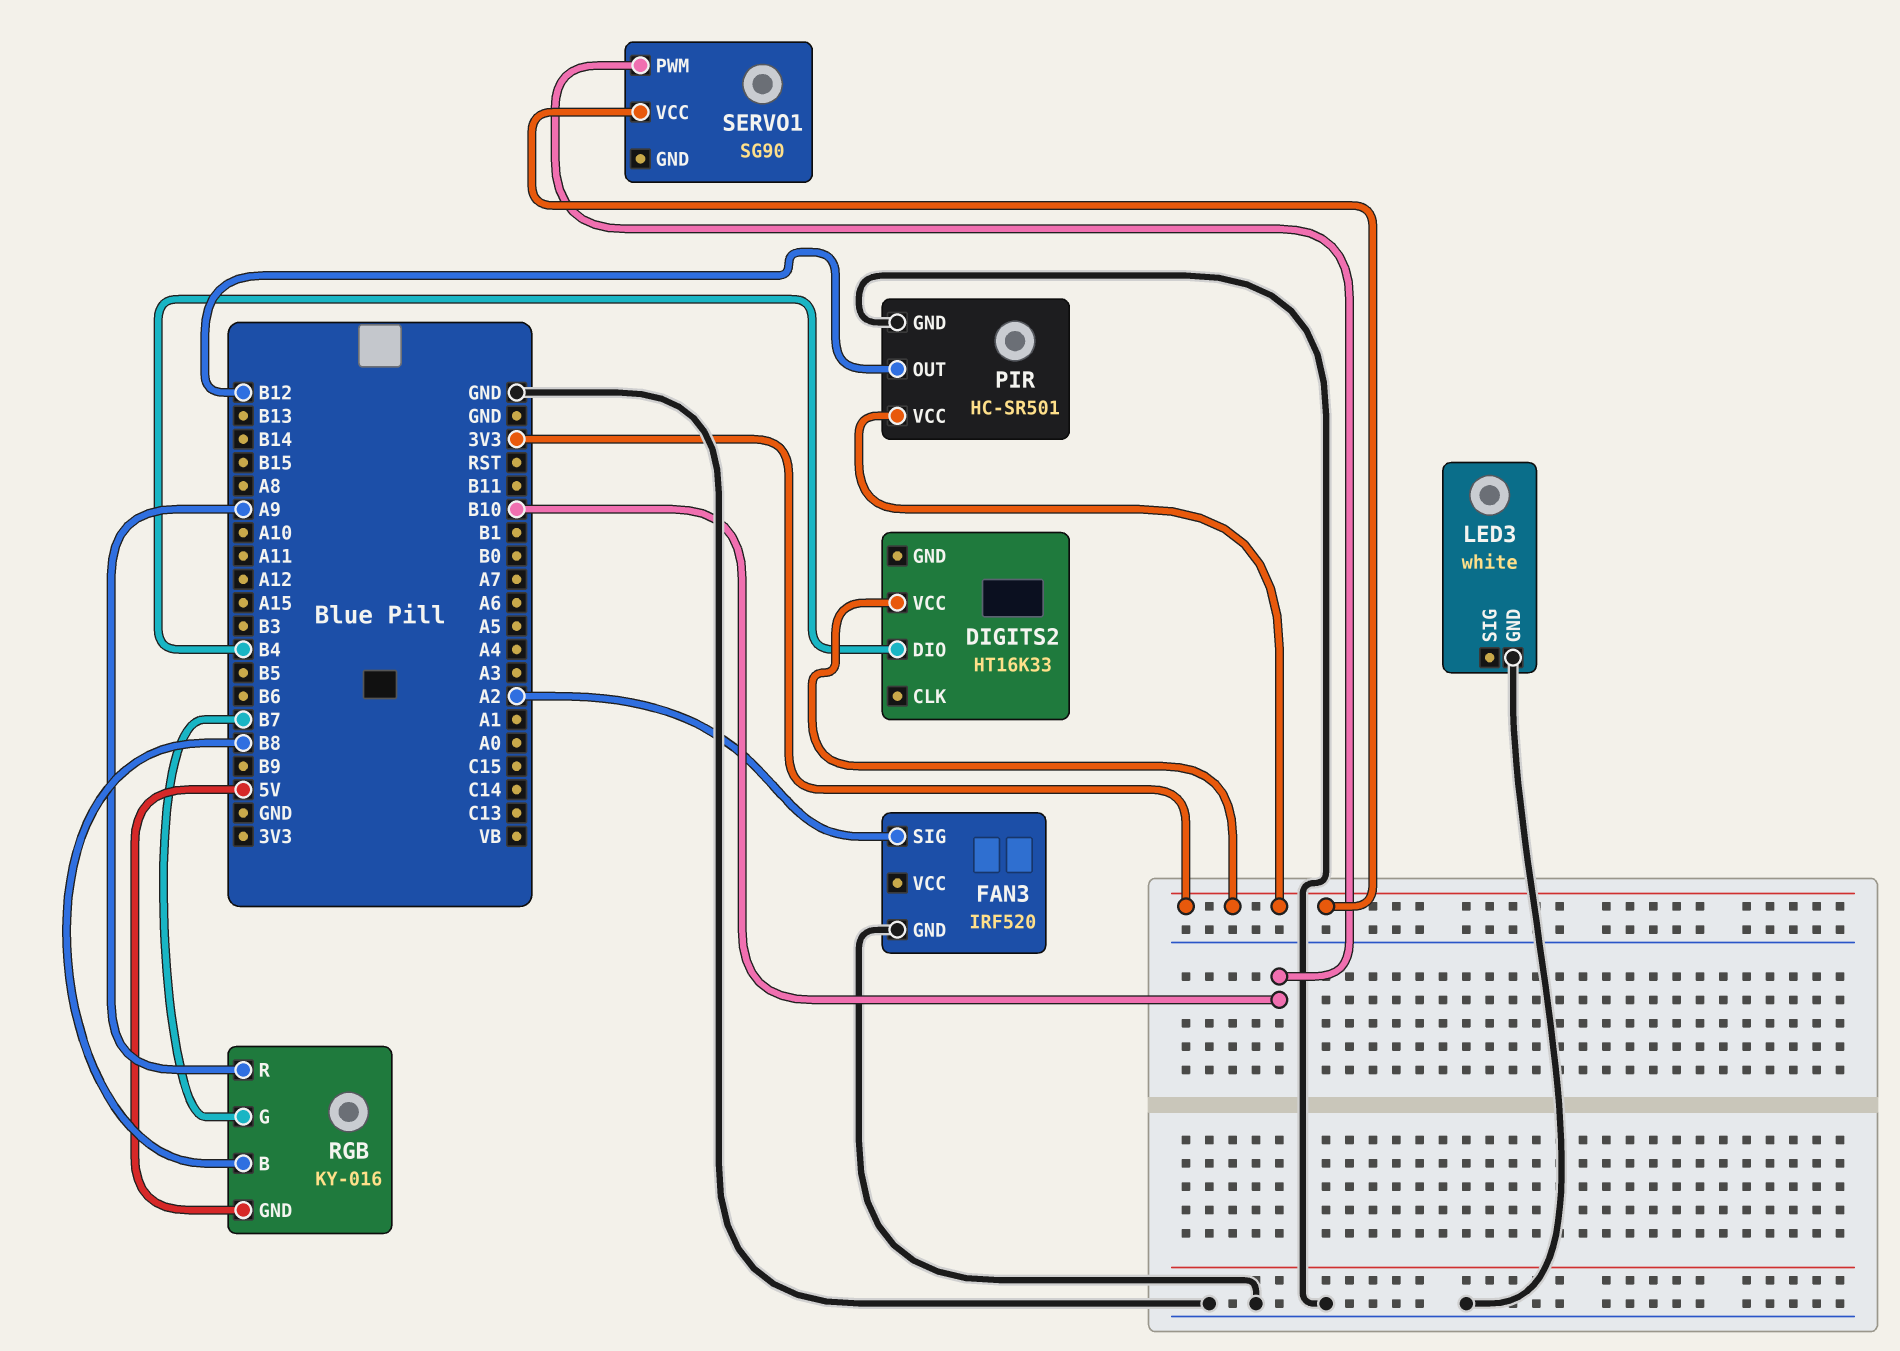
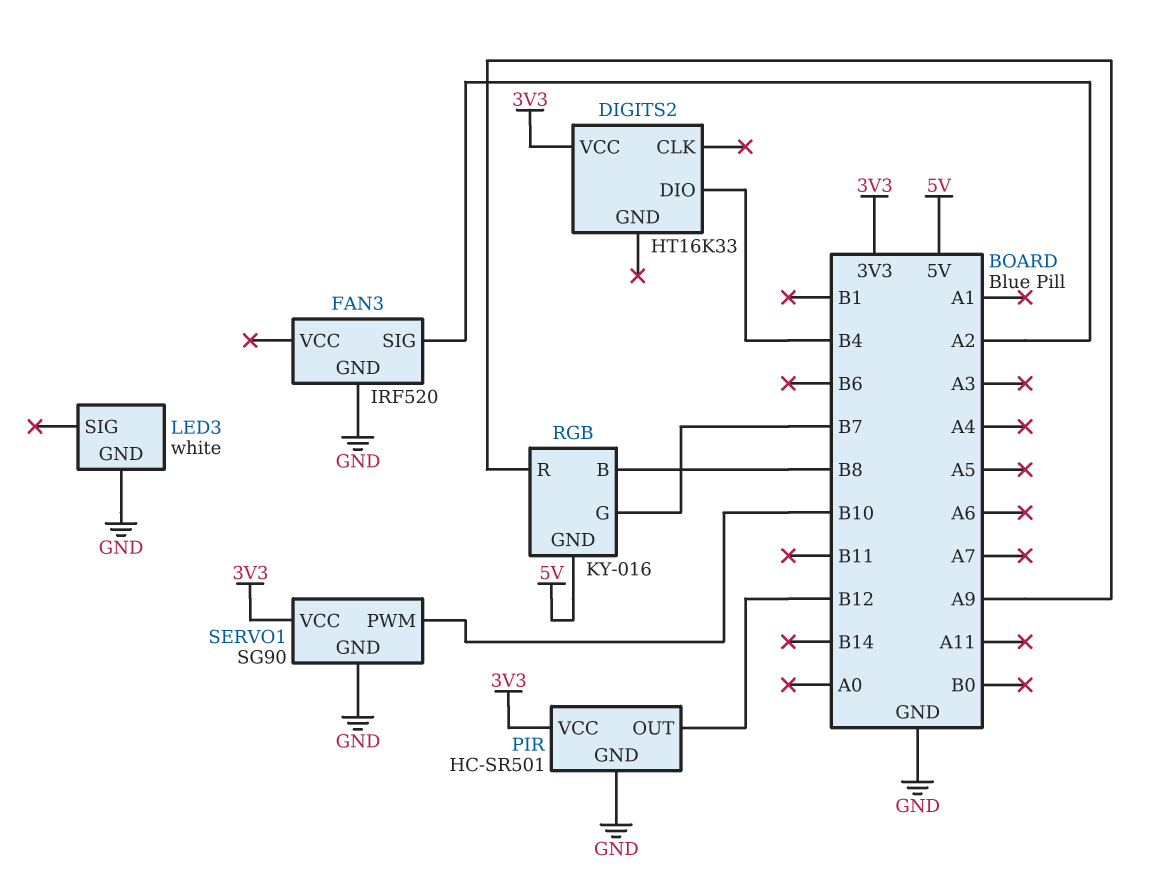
SERVO1 pin GND: none -> GND

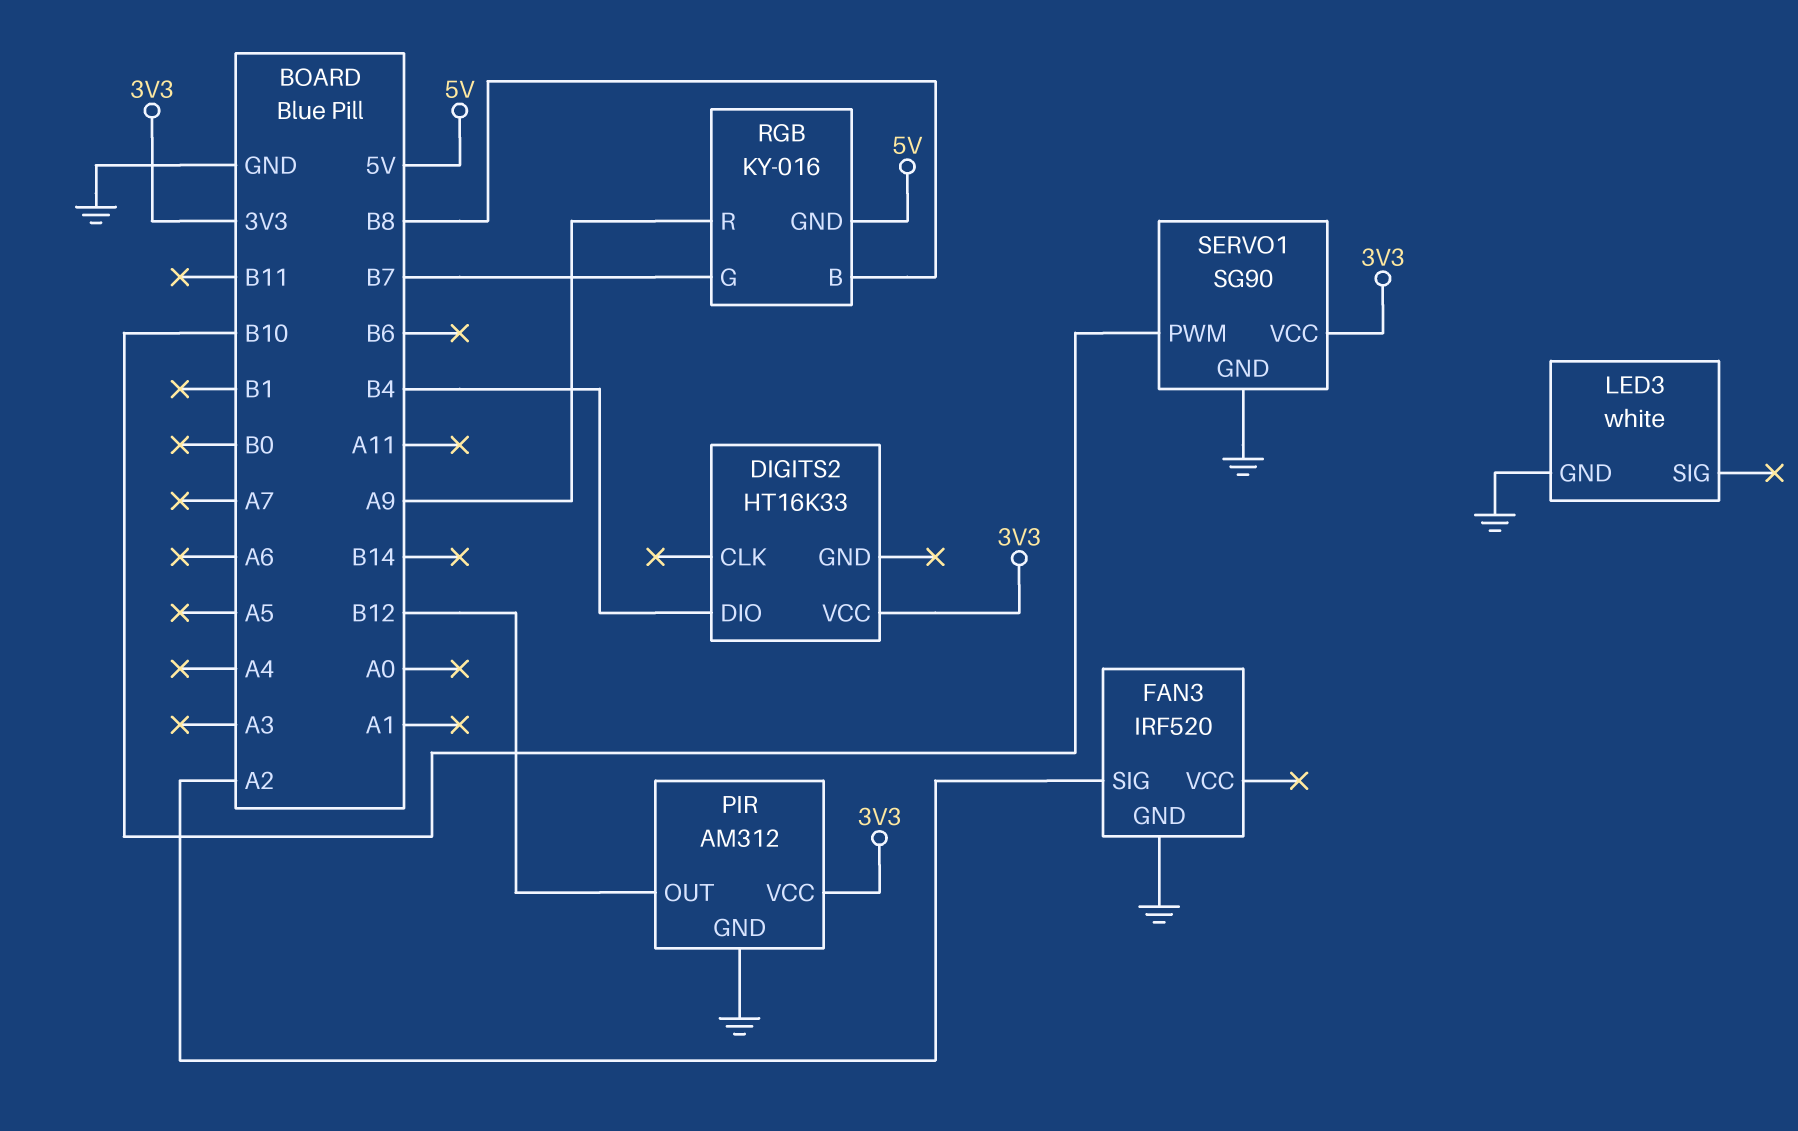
PIR: HC-SR501 -> AM312

